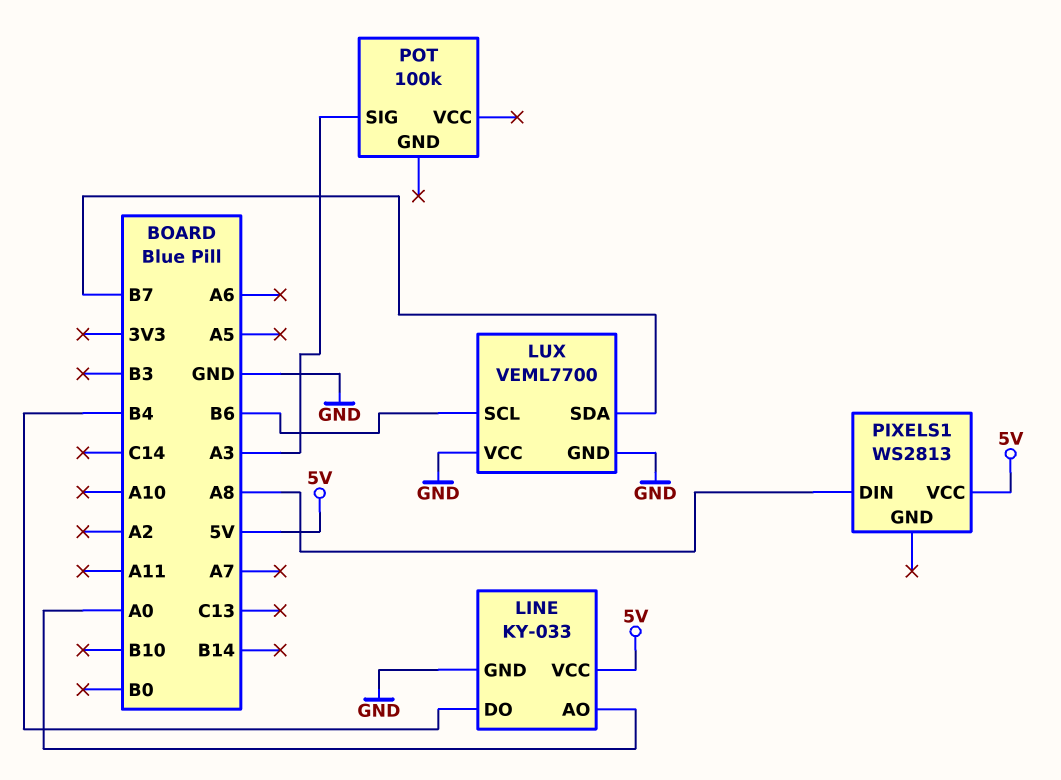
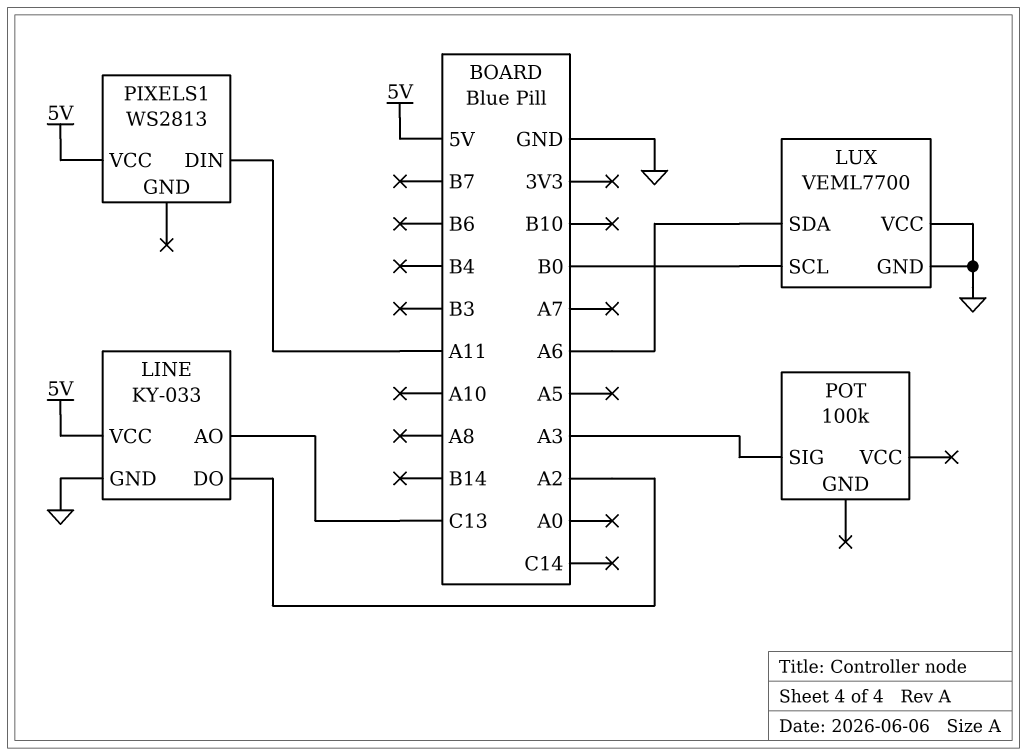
LINE pin AO: A0 -> C13
LINE pin DO: B4 -> A2
LUX pin SCL: B6 -> B0
LUX pin SDA: B7 -> A6
PIXELS1 pin DIN: A8 -> A11

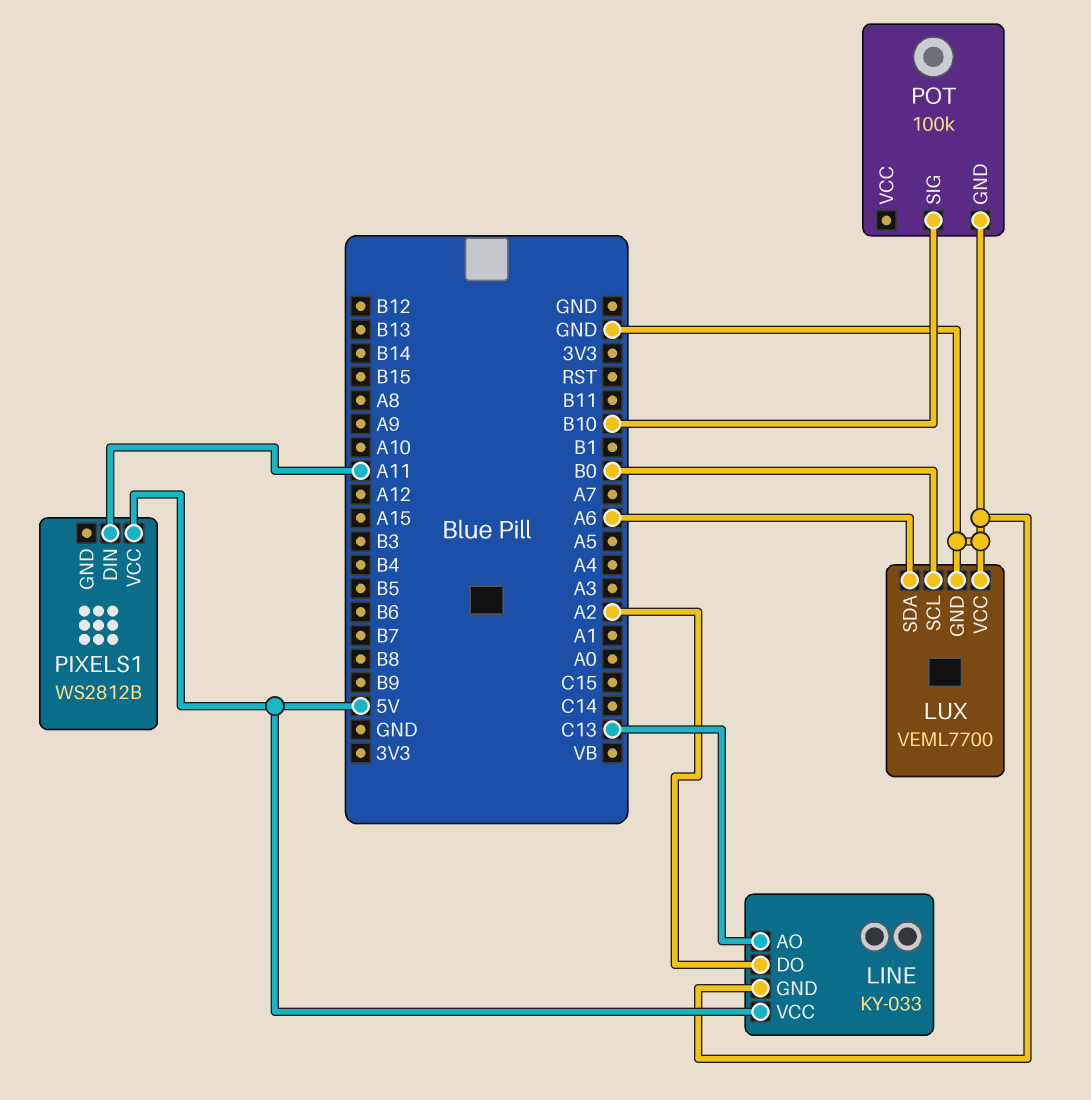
PIXELS1: WS2813 -> WS2812B
POT pin GND: none -> GND
POT pin SIG: A3 -> B10

